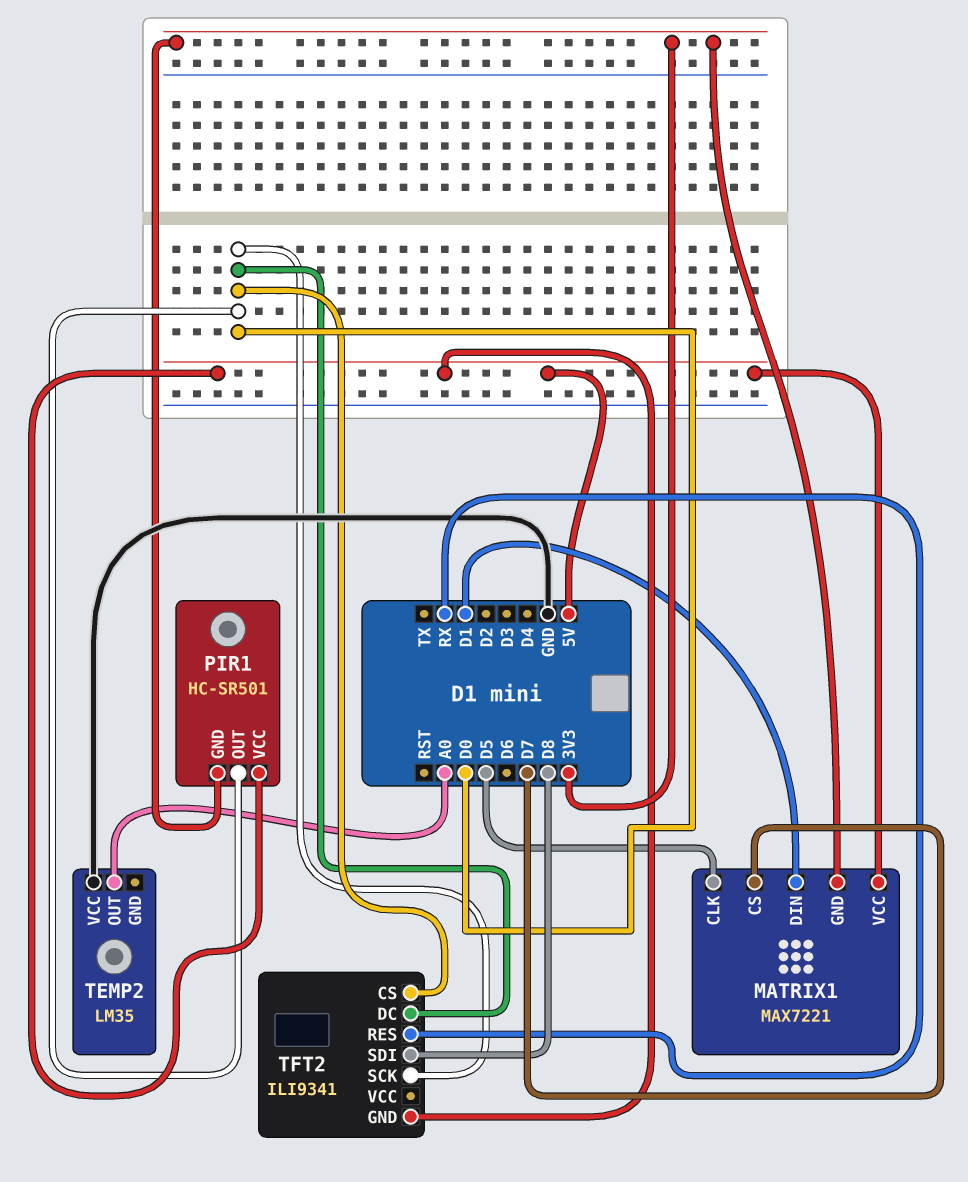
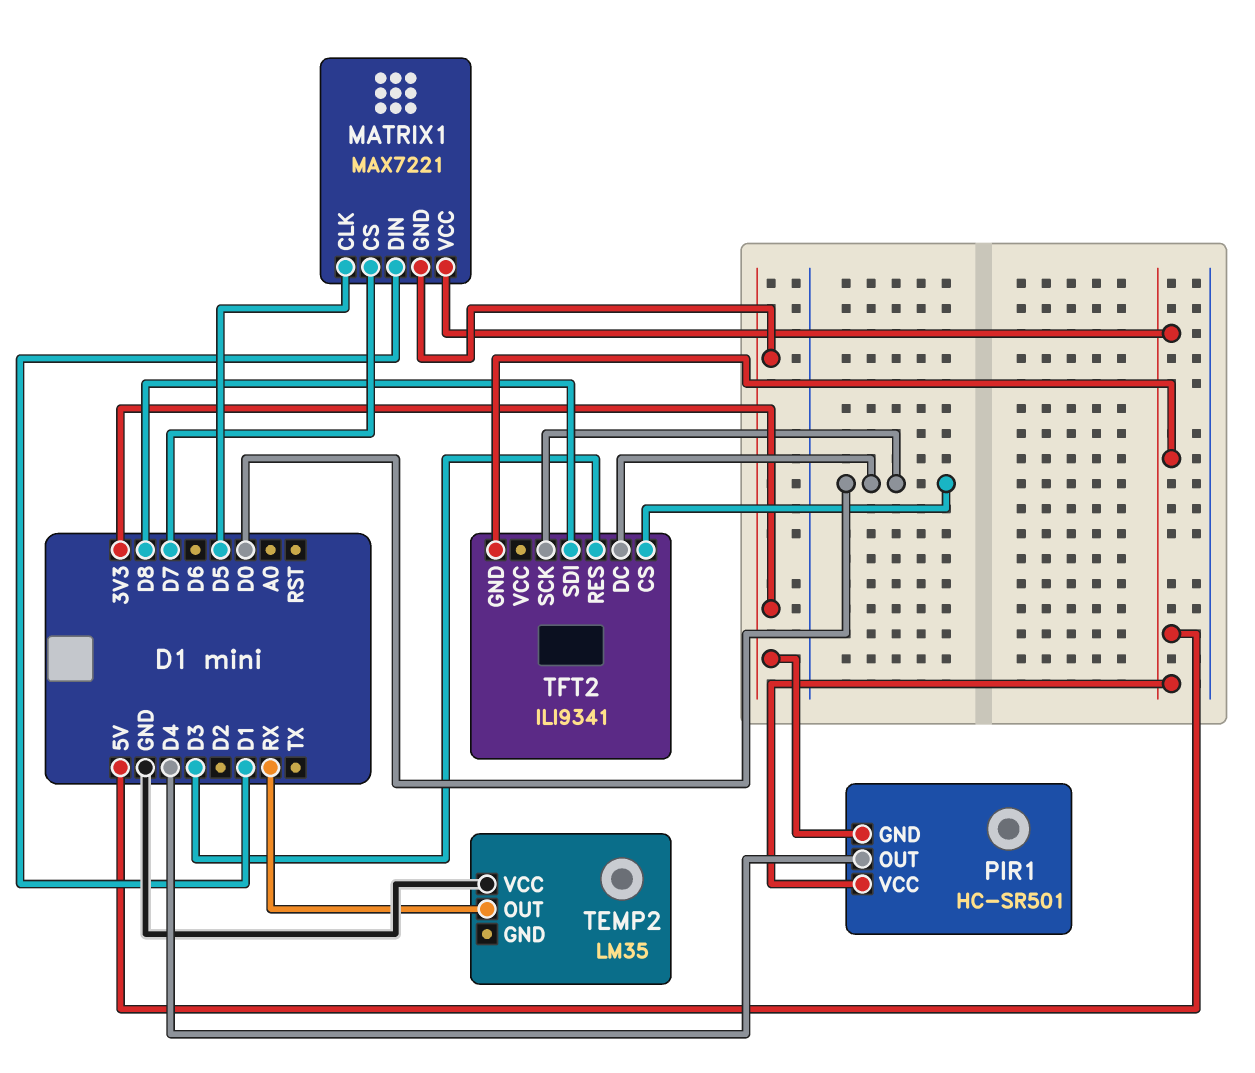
PIR1 pin OUT: D0 -> D4
TEMP2 pin OUT: A0 -> RX
TFT2 pin RES: RX -> D3

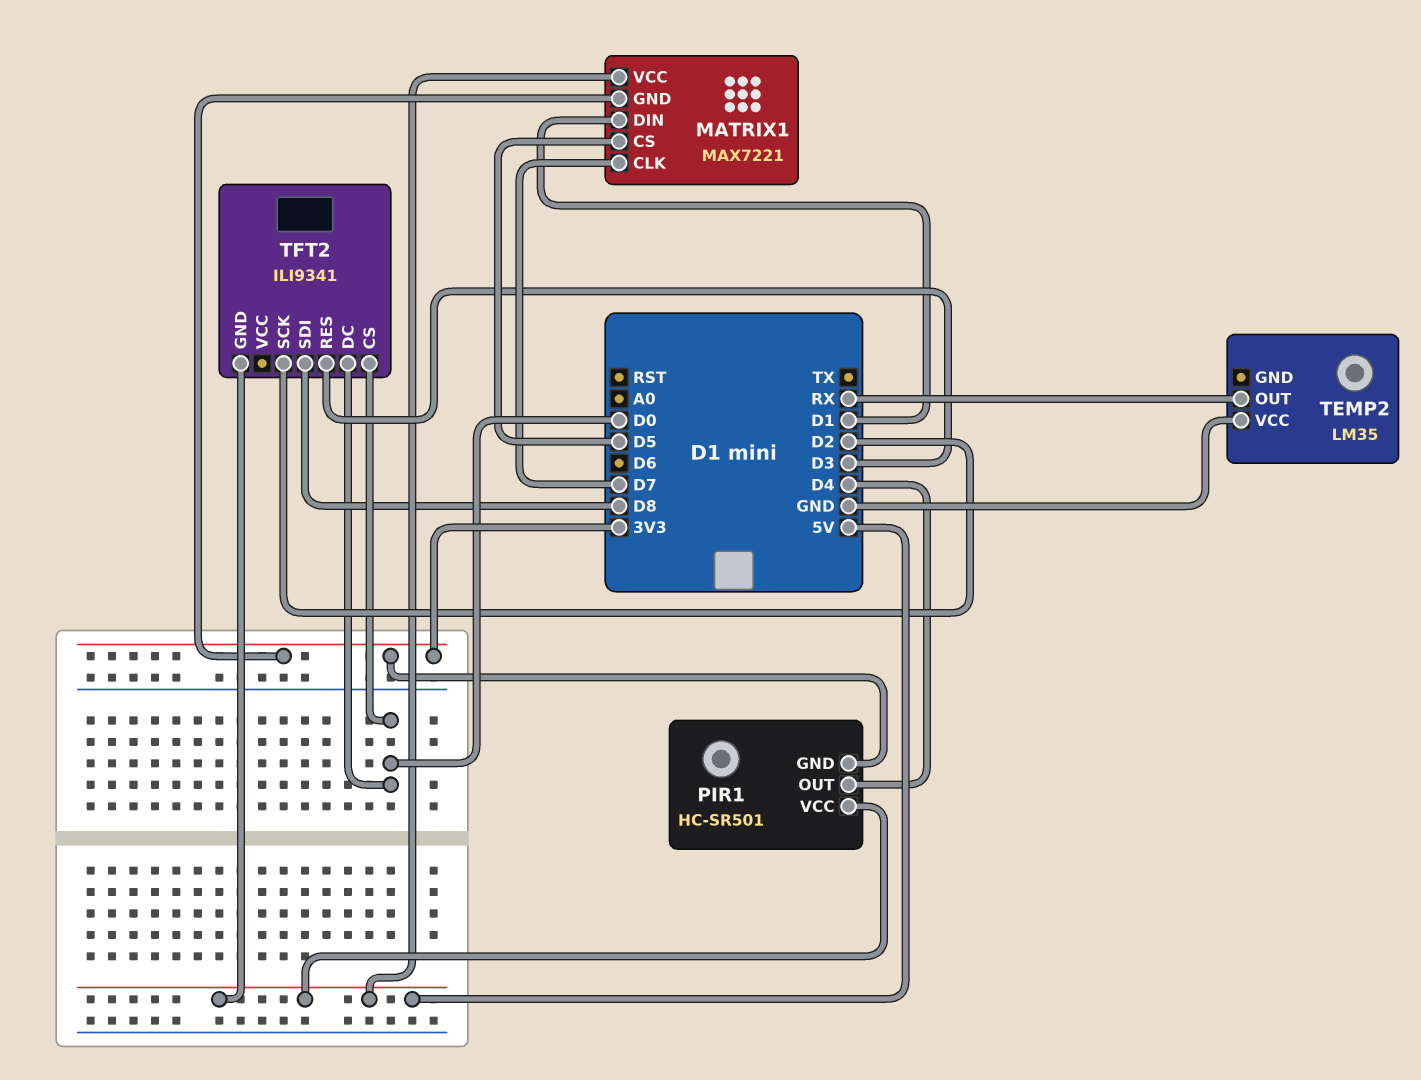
MATRIX1 pin CLK: D5 -> D7
MATRIX1 pin CS: D7 -> D5
TFT2 pin SCK: D0 -> D2

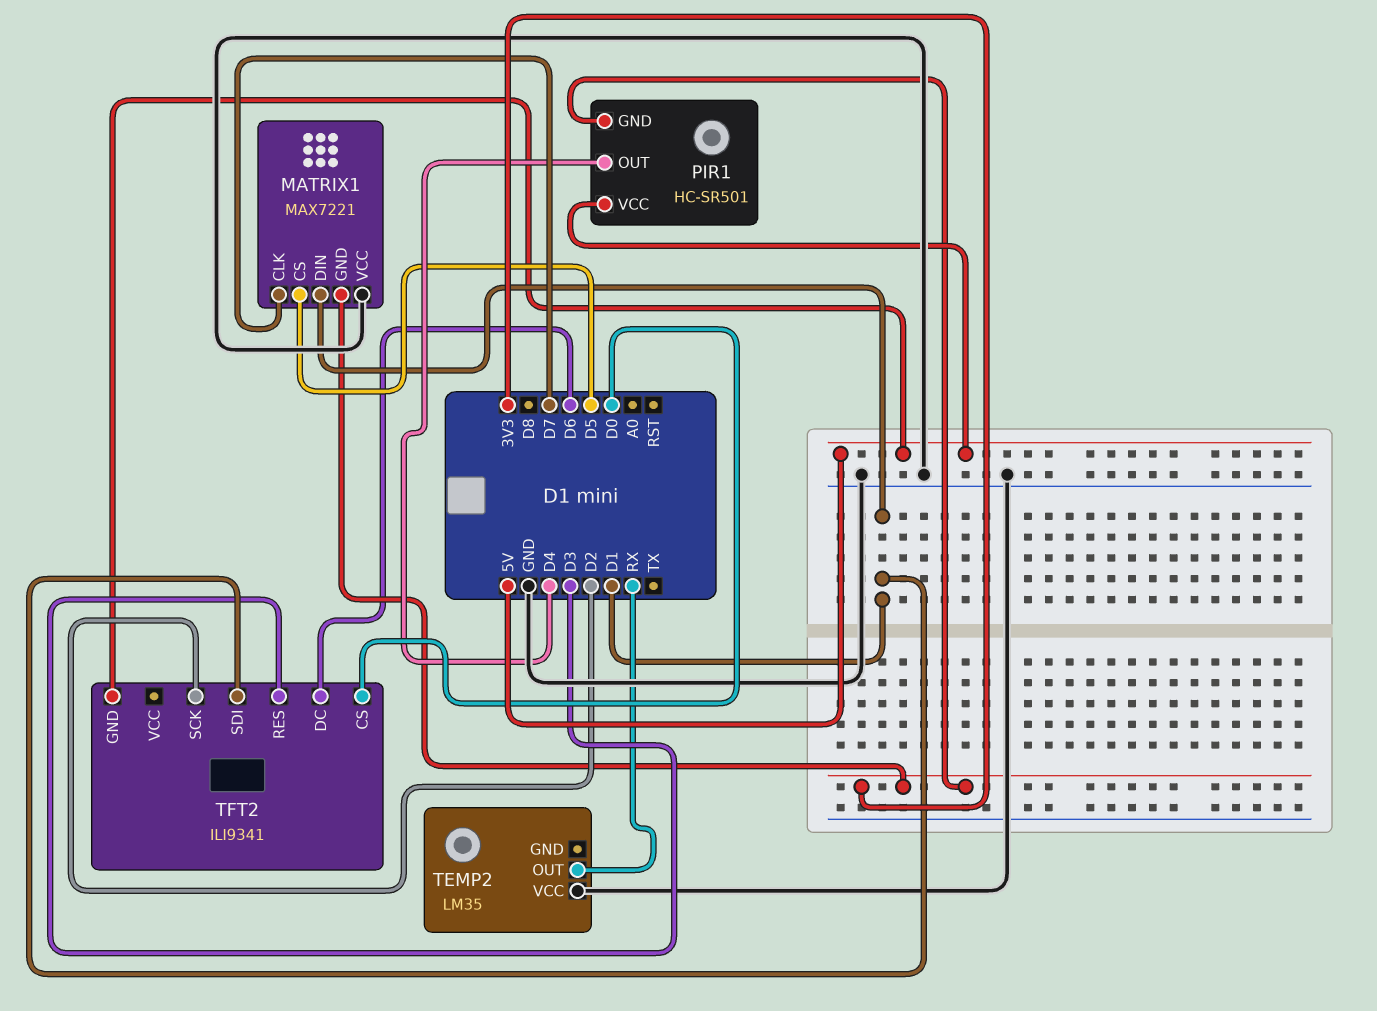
MATRIX1 pin VCC: 5V -> GND
TFT2 pin DC: D0 -> D6
TFT2 pin SDI: D8 -> D1

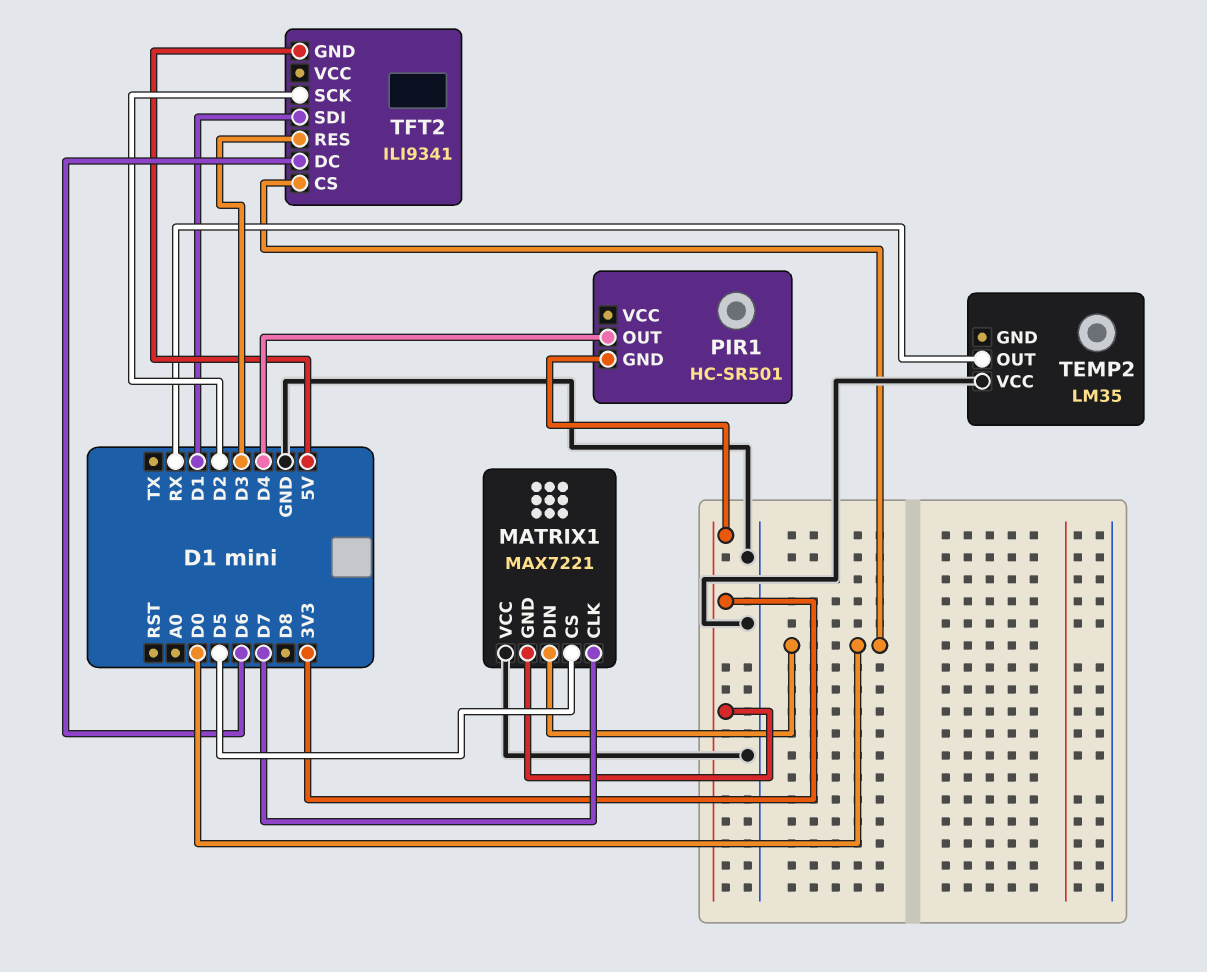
MATRIX1 pin DIN: D1 -> D0
PIR1 pin VCC: 5V -> none

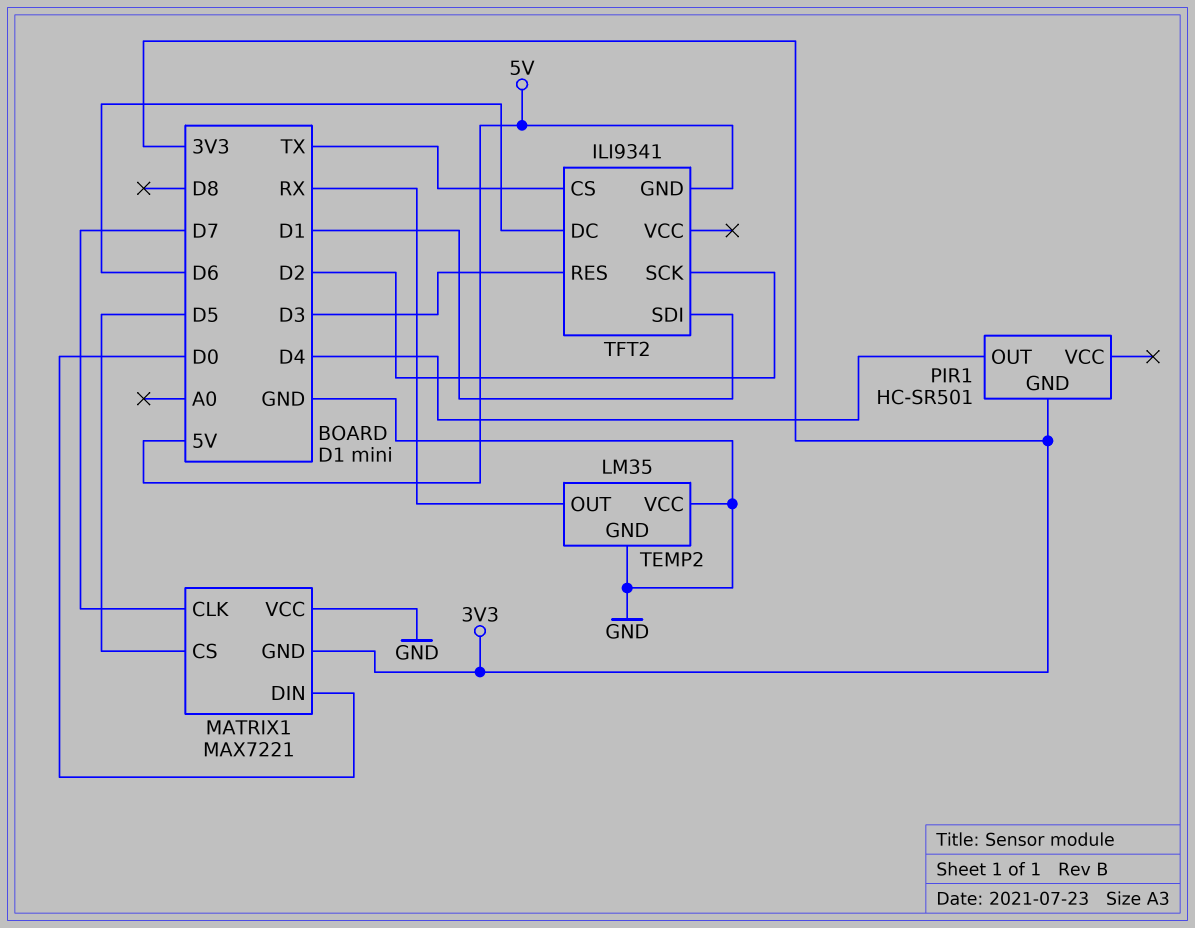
TEMP2 pin GND: none -> GND
TFT2 pin CS: D0 -> TX

